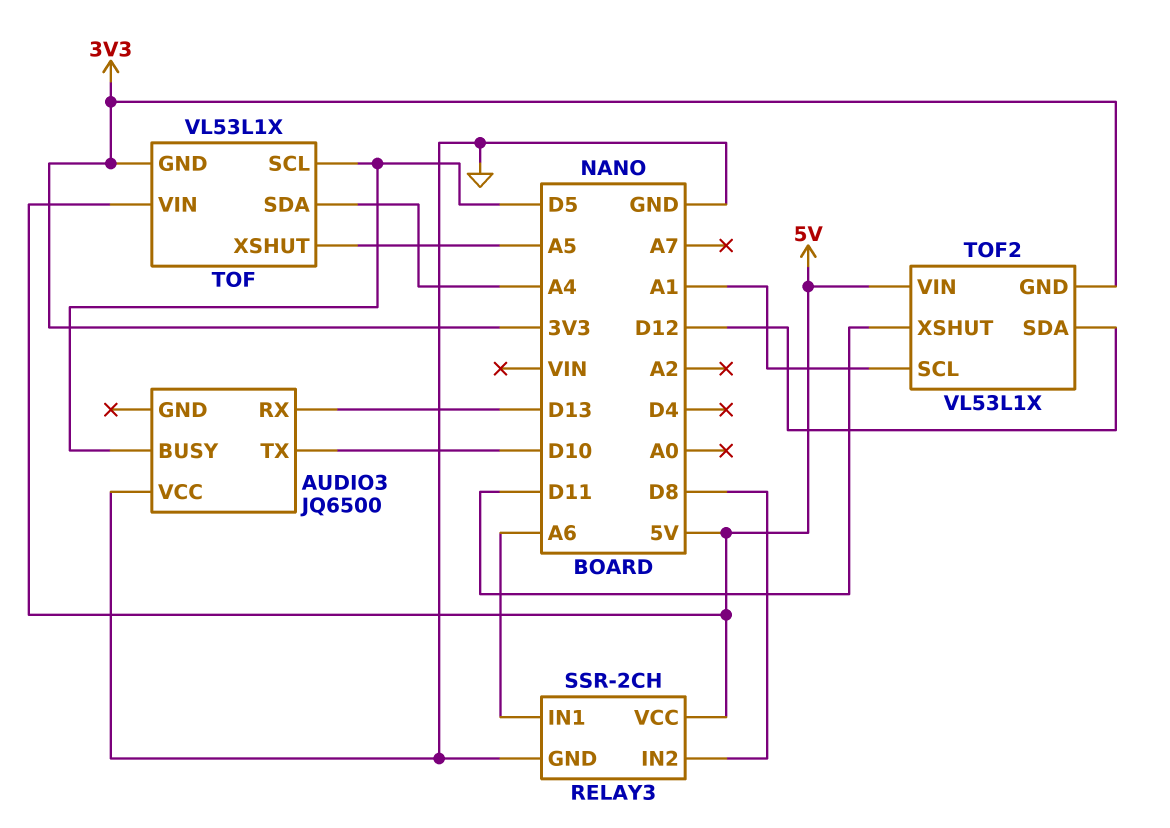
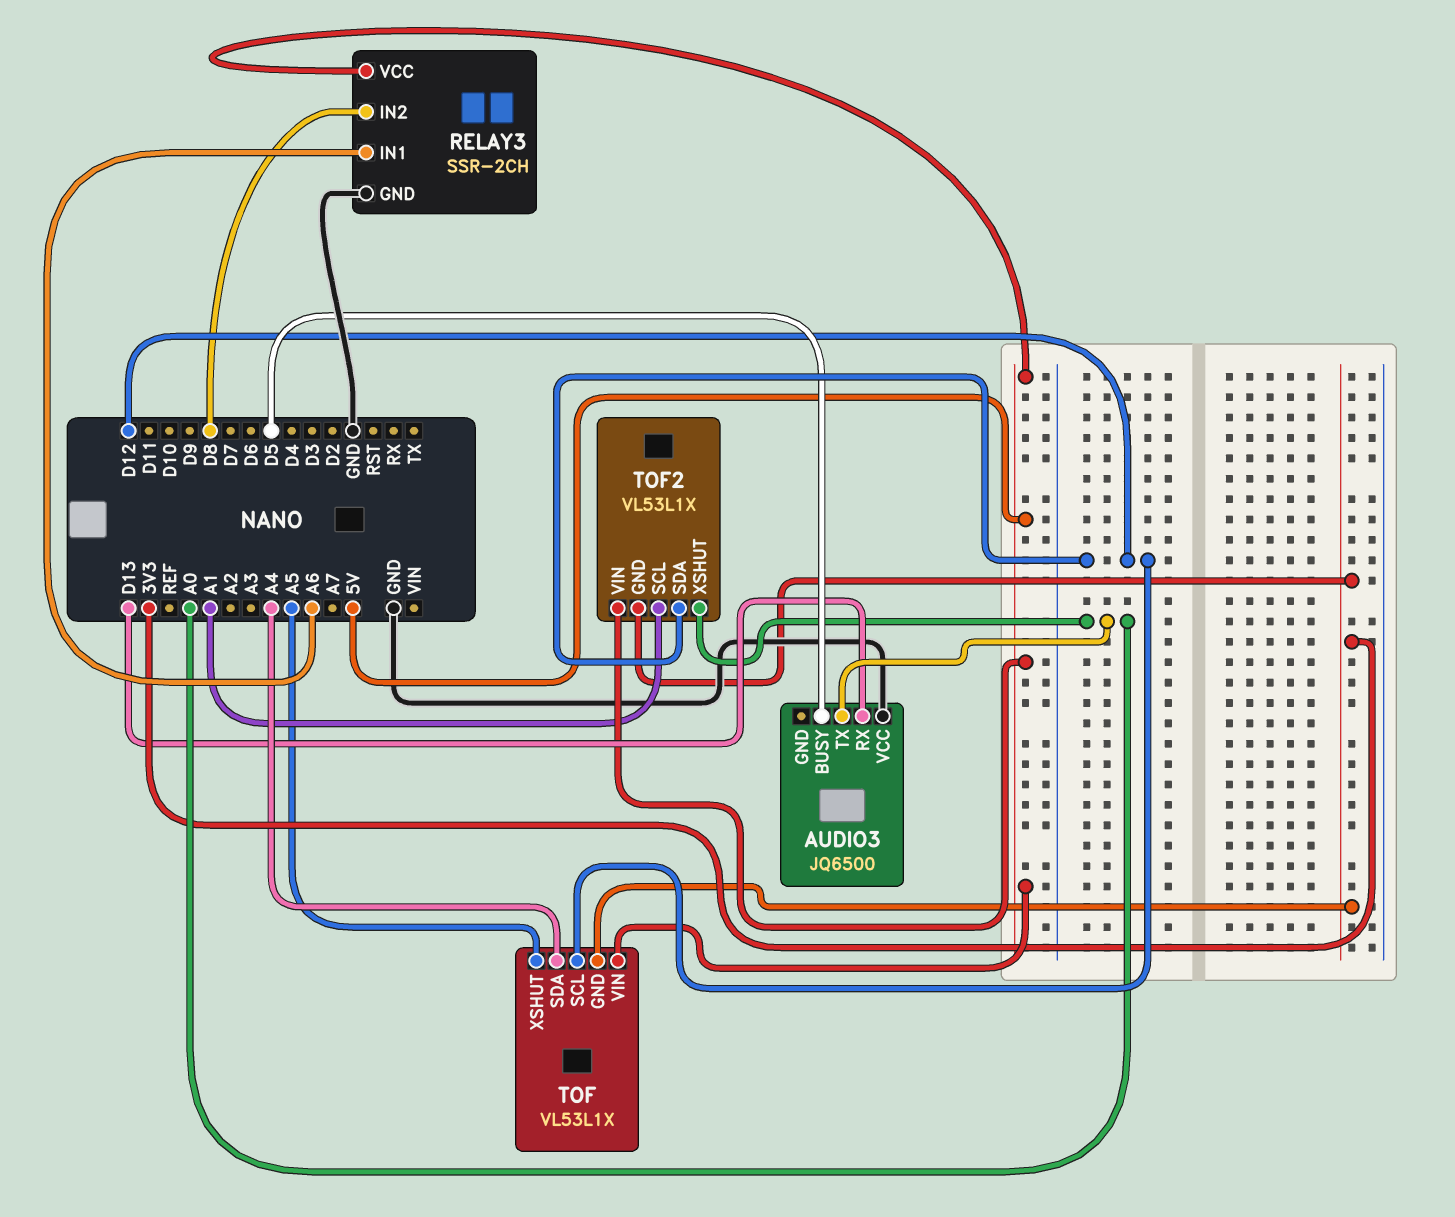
AUDIO3 pin TX: D10 -> A0
TOF pin SCL: D5 -> D12
TOF2 pin XSHUT: D11 -> A0

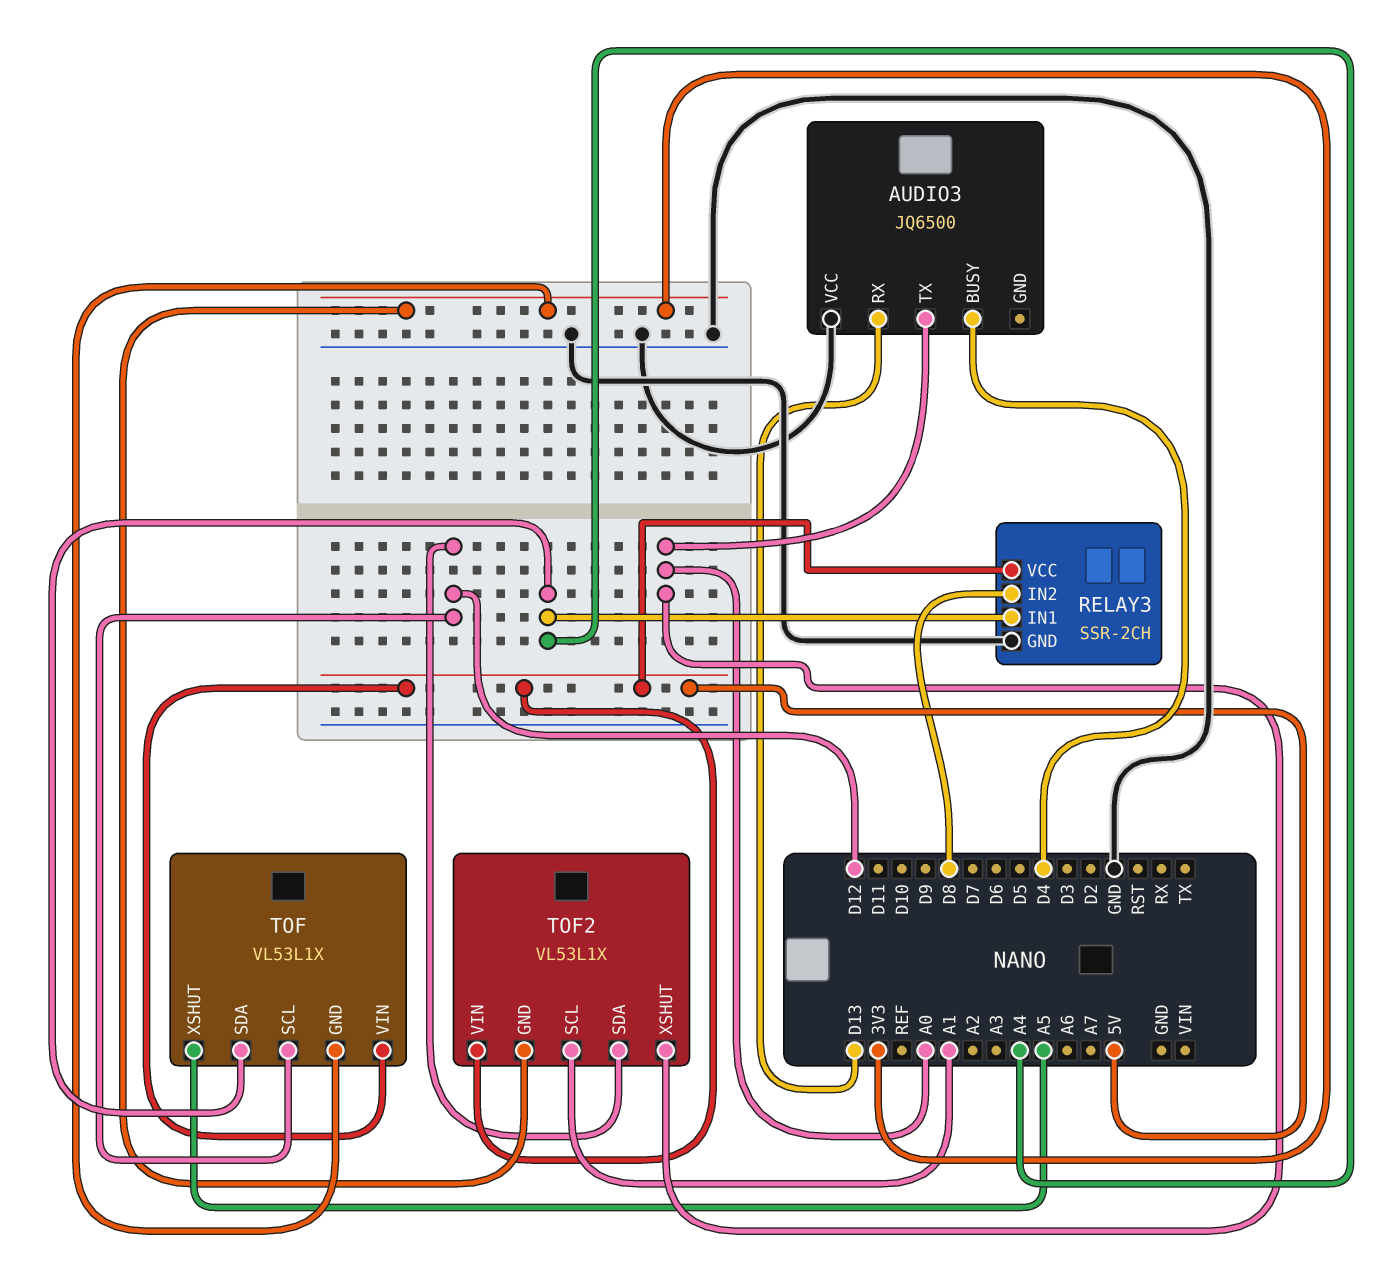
AUDIO3 pin BUSY: D5 -> D4
RELAY3 pin IN1: A6 -> A4

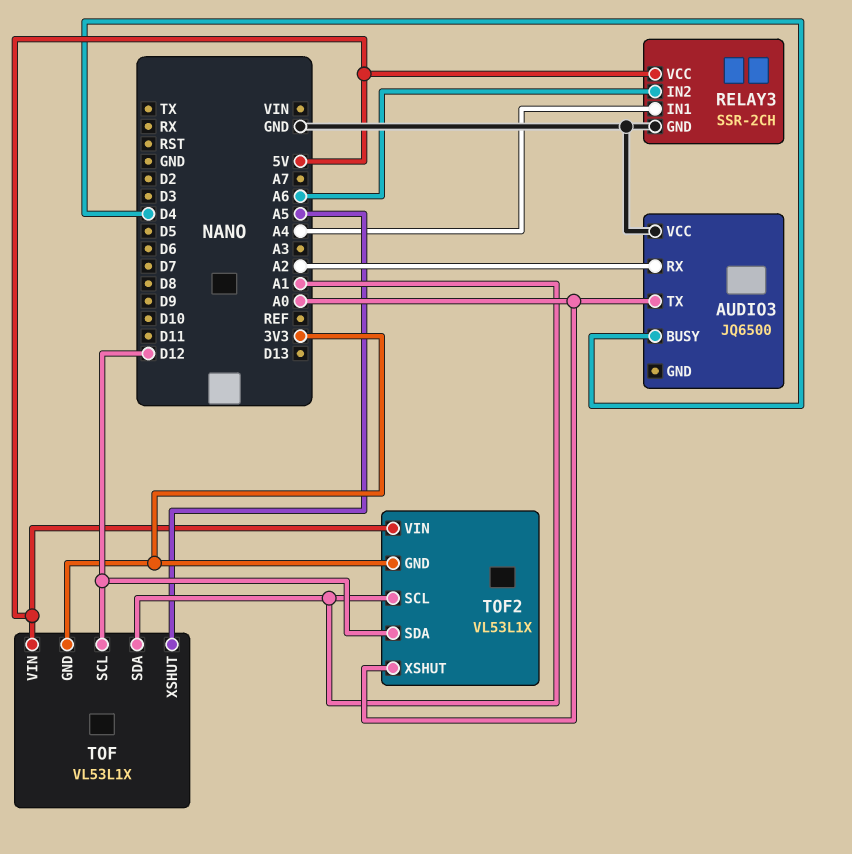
AUDIO3 pin RX: D13 -> A2
RELAY3 pin IN2: D8 -> A6
TOF pin SDA: A4 -> A1

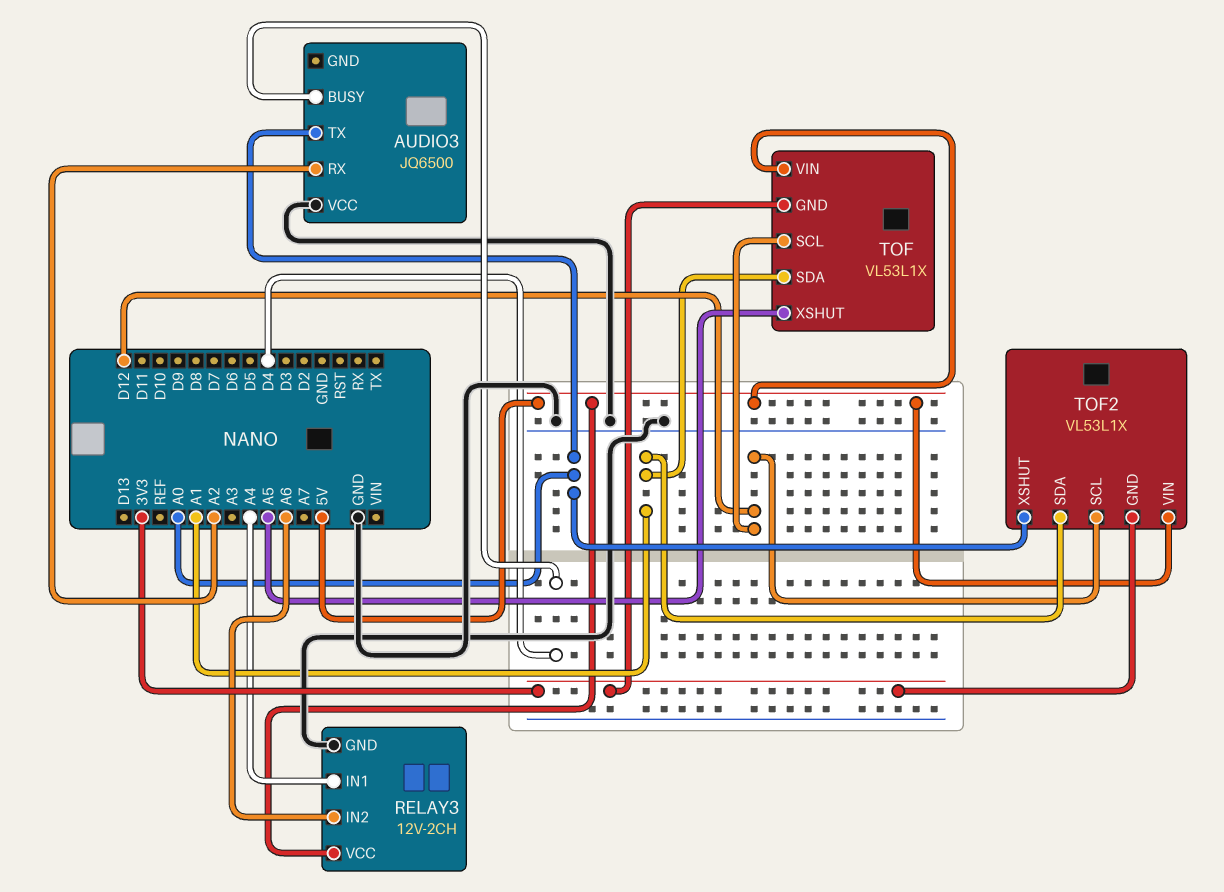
RELAY3: SSR-2CH -> 12V-2CH
TOF2 pin SCL: A1 -> D12
TOF2 pin SDA: D12 -> A1

